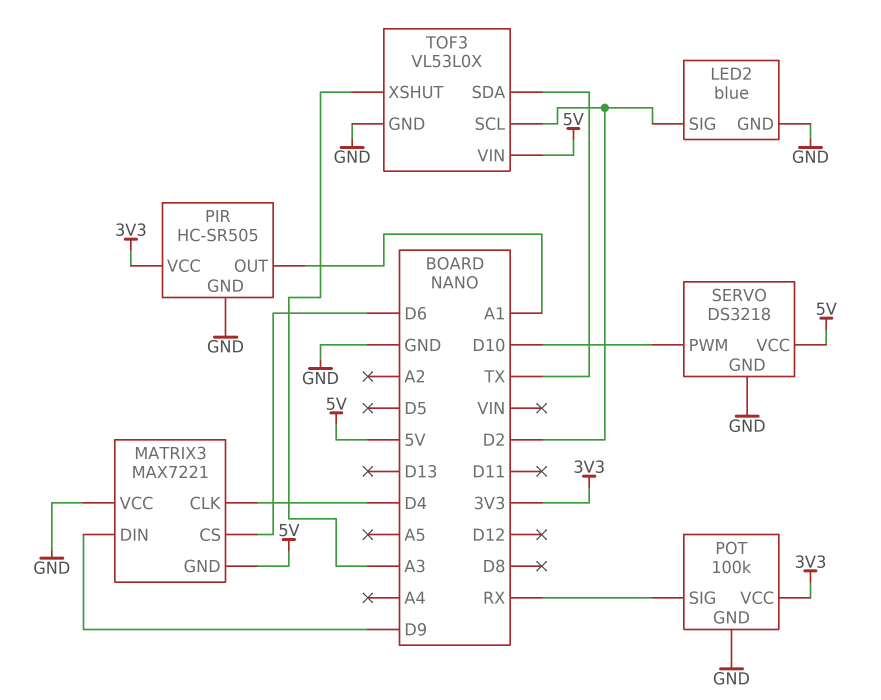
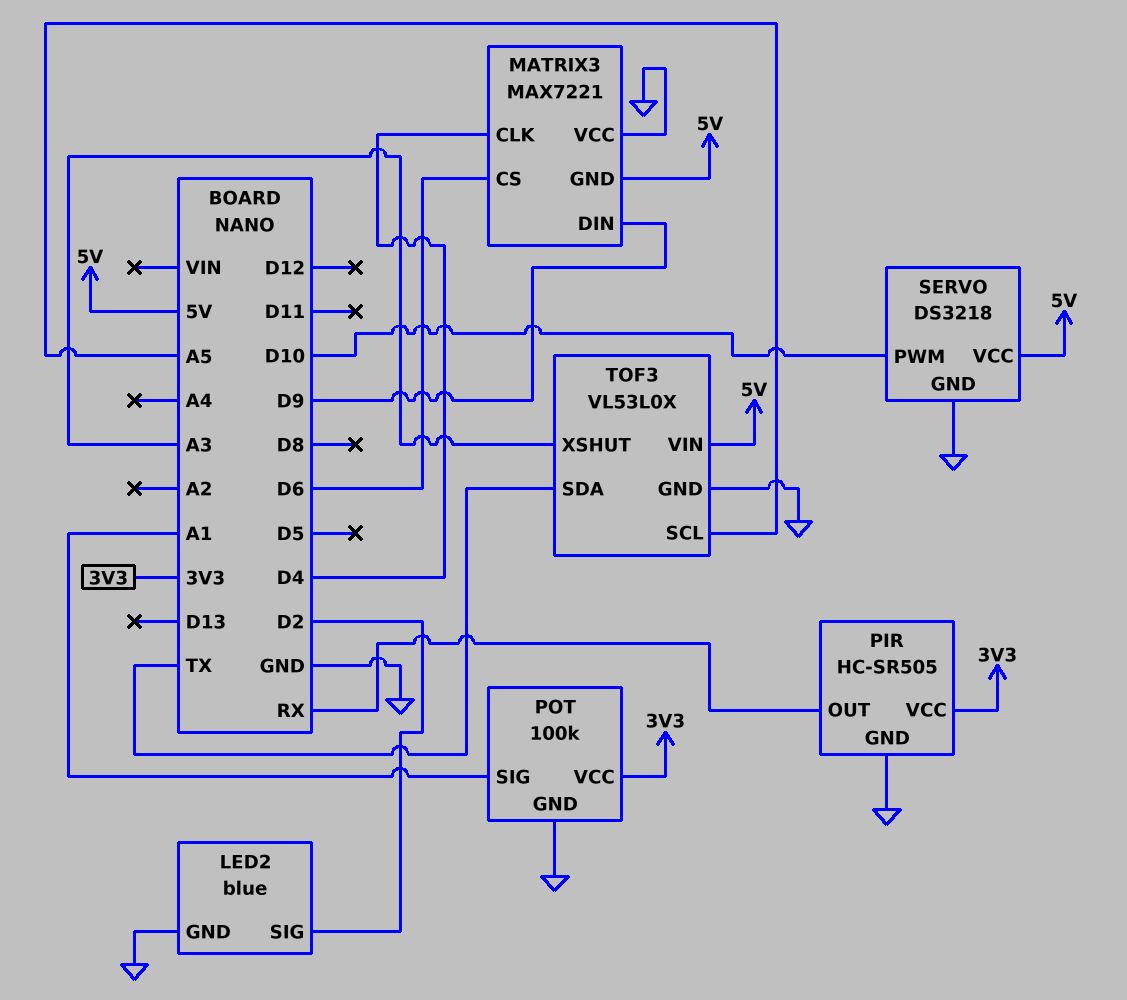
PIR pin OUT: A1 -> RX
POT pin SIG: RX -> A1
TOF3 pin SCL: D2 -> A5

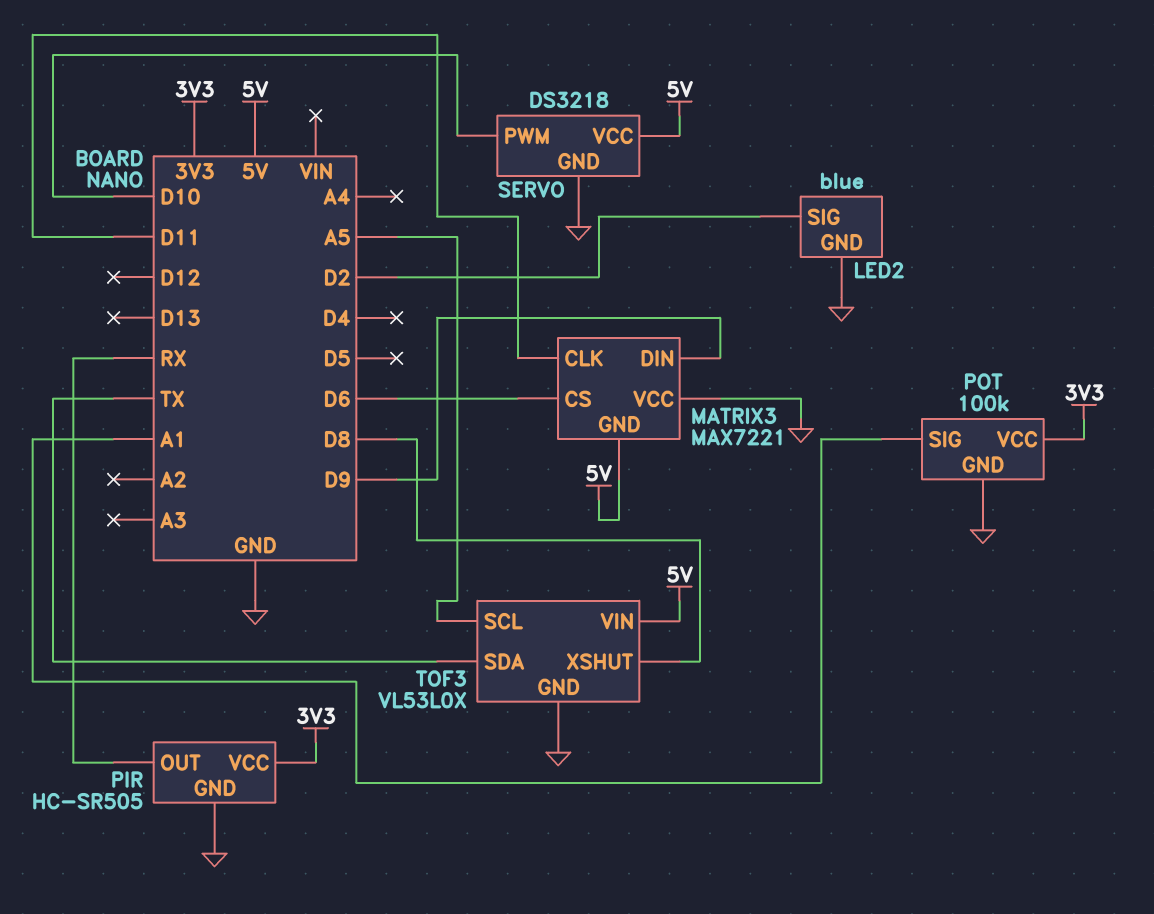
MATRIX3 pin CLK: D4 -> D11
TOF3 pin XSHUT: A3 -> D8

